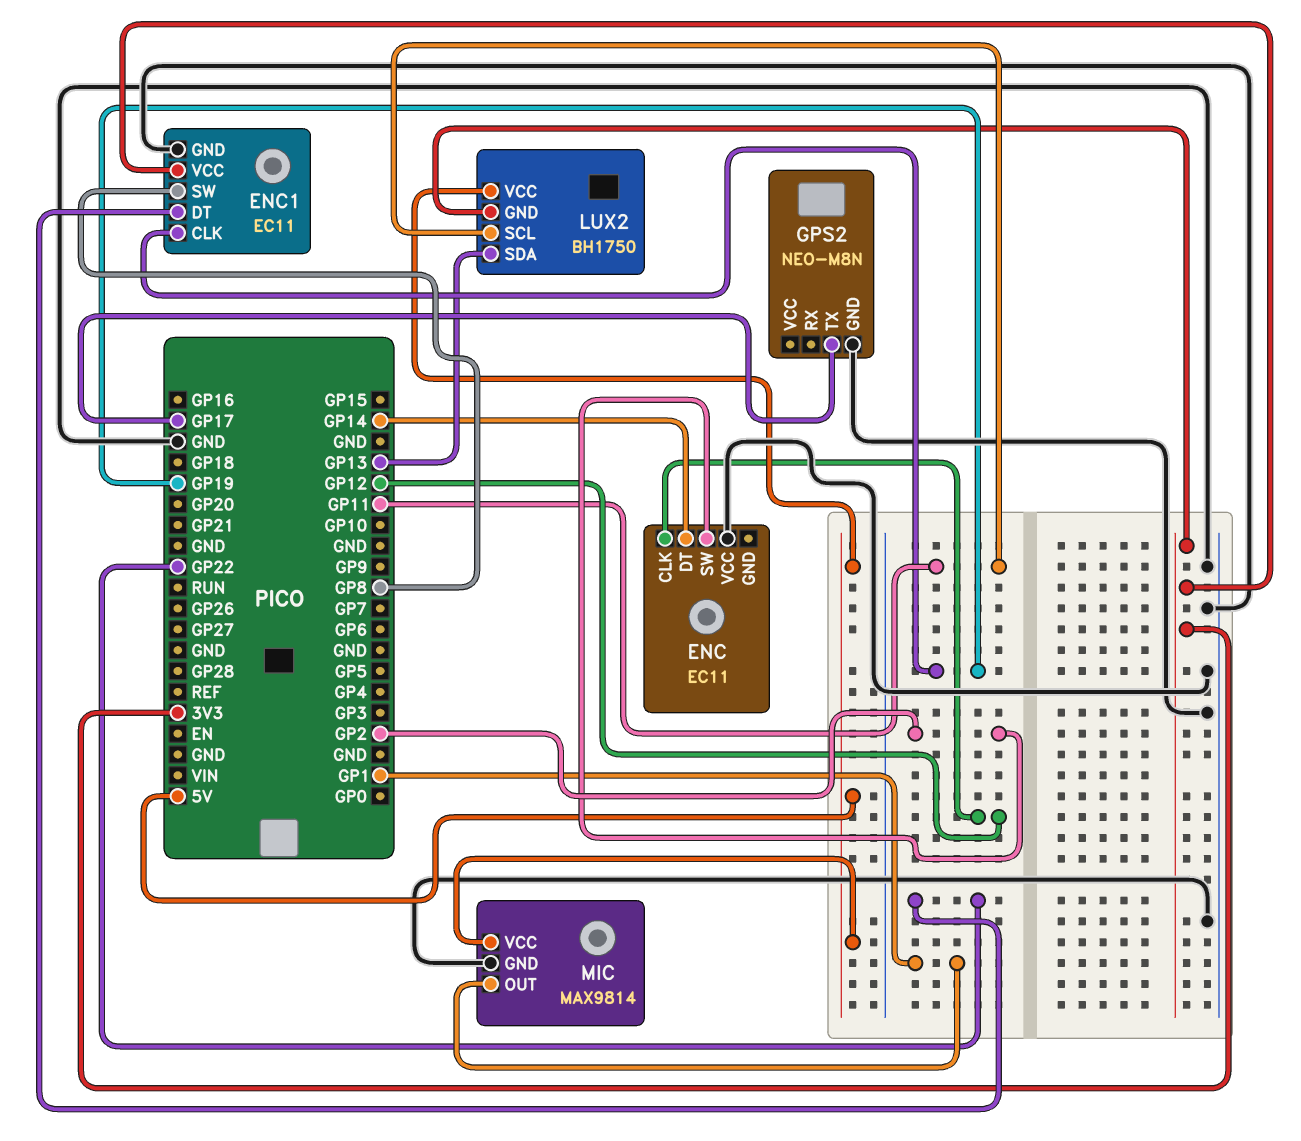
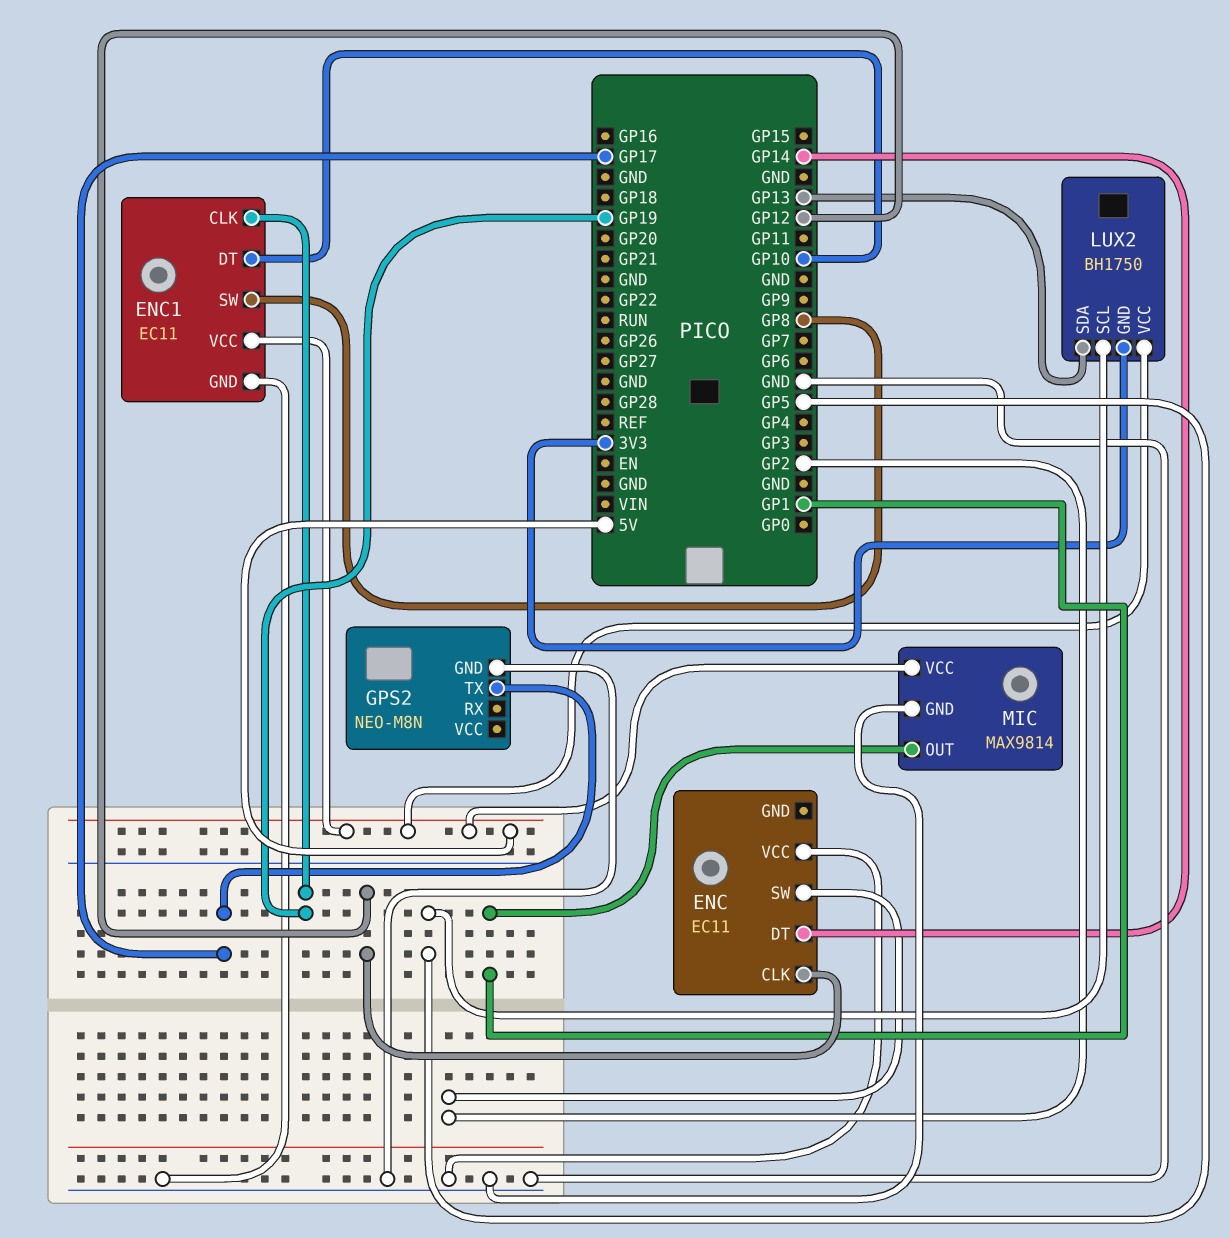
ENC1 pin DT: GP22 -> GP10
ENC1 pin VCC: 3V3 -> 5V
LUX2 pin SCL: GP11 -> GP5

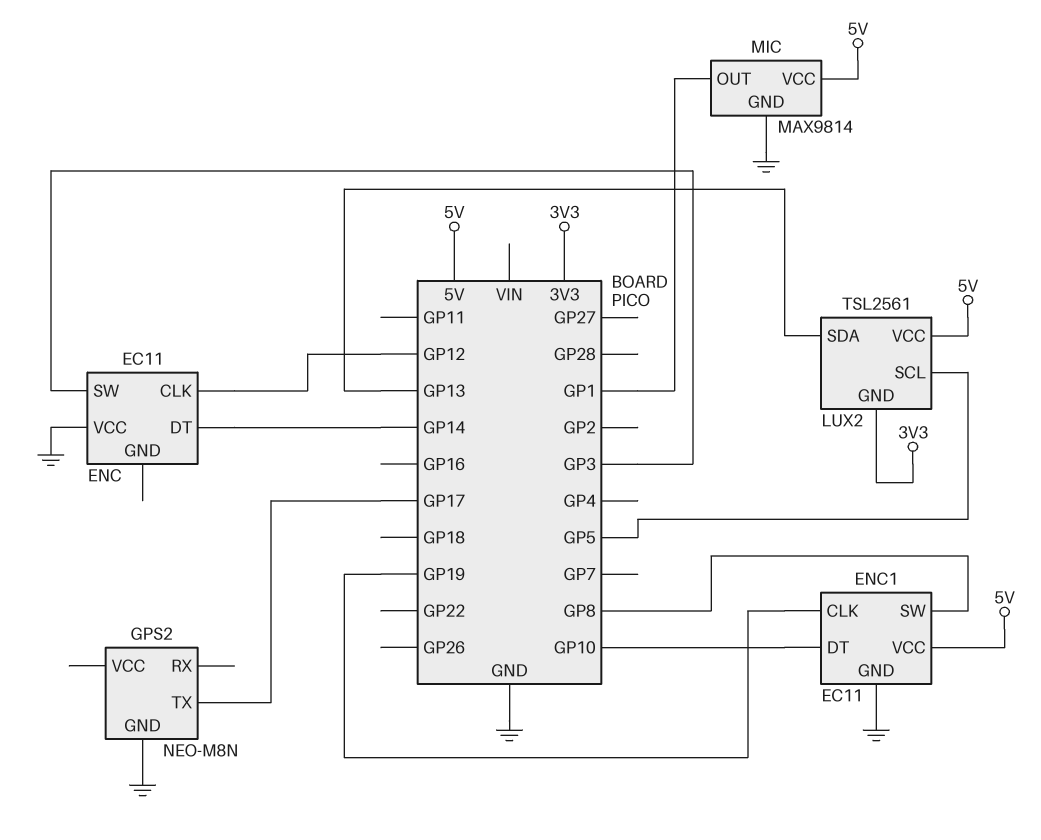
ENC pin SW: GP2 -> GP3
LUX2: BH1750 -> TSL2561

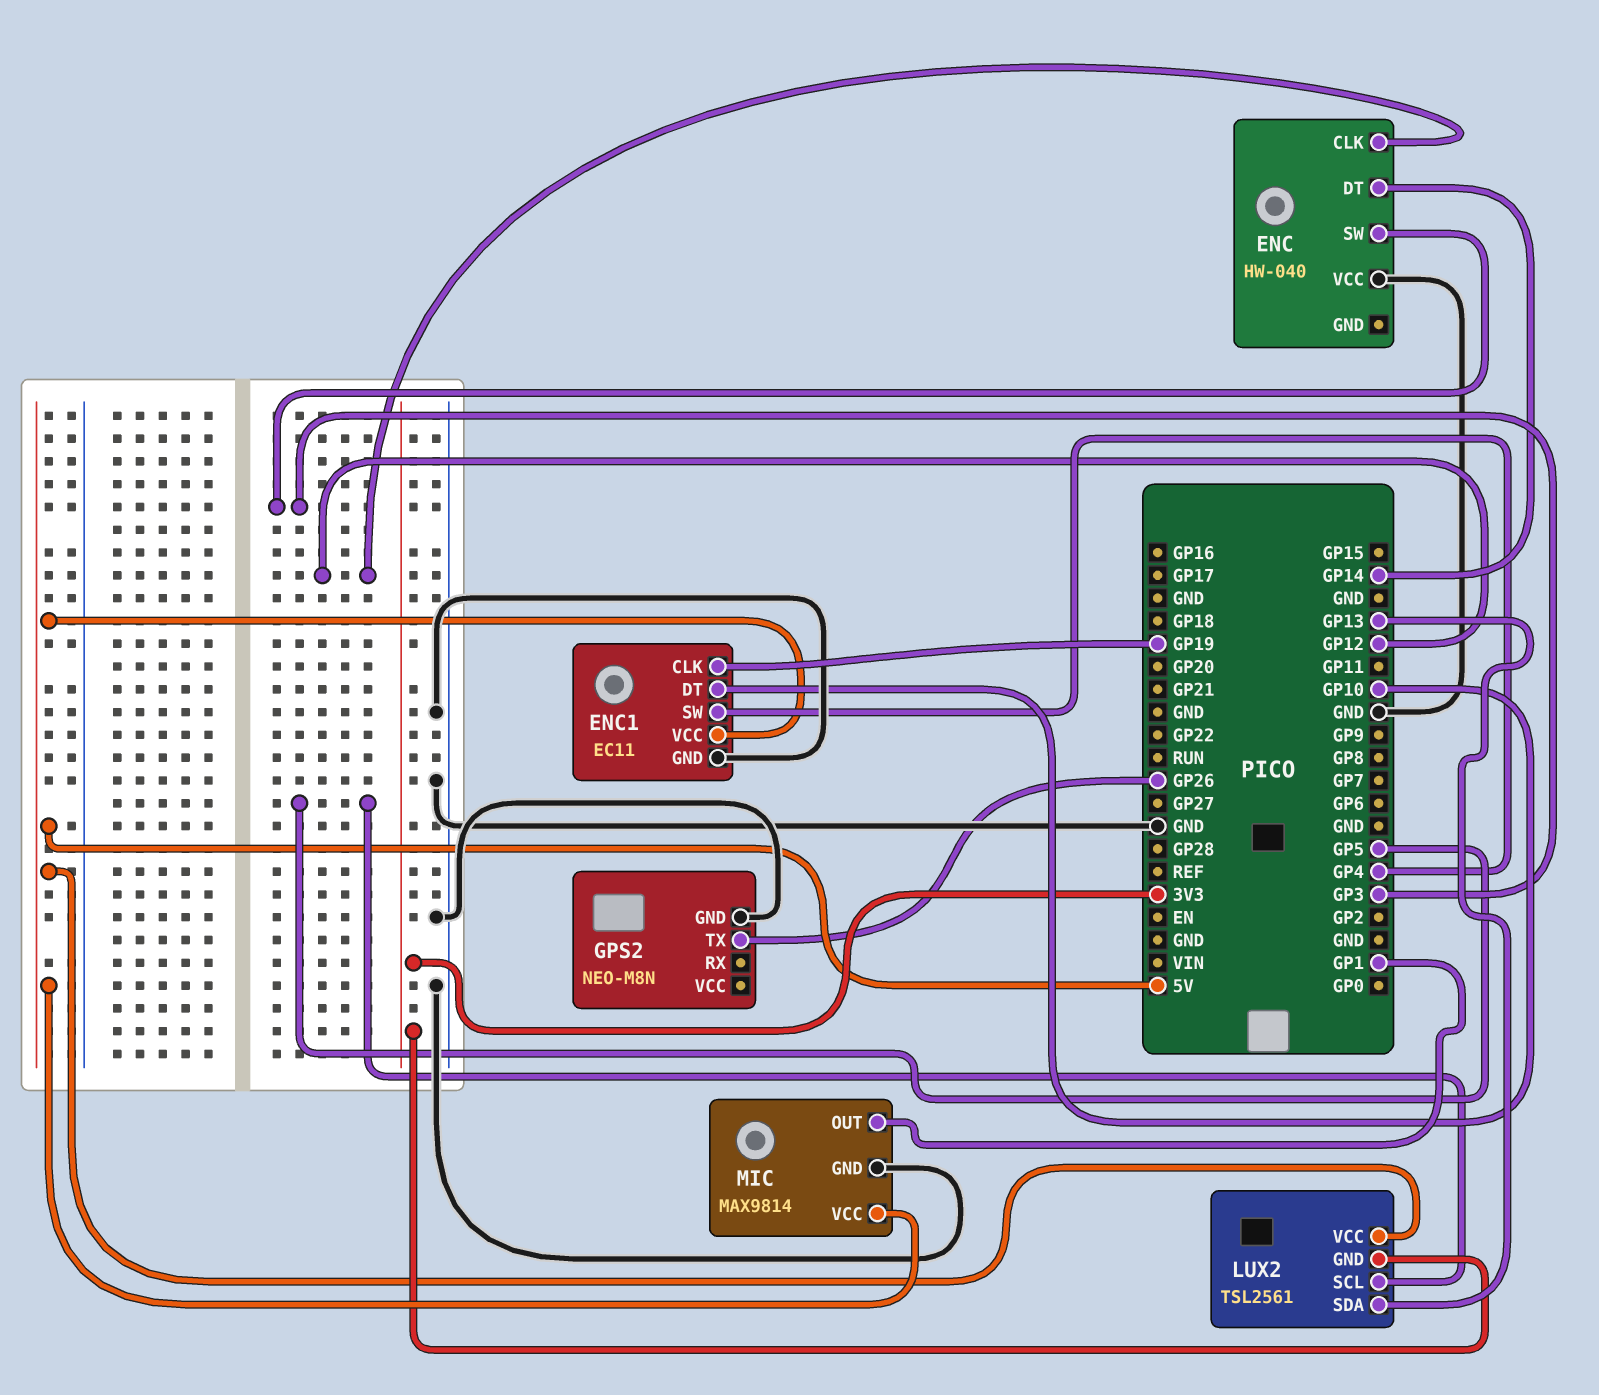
ENC: EC11 -> HW-040
ENC1 pin SW: GP8 -> GP4
GPS2 pin TX: GP17 -> GP26

